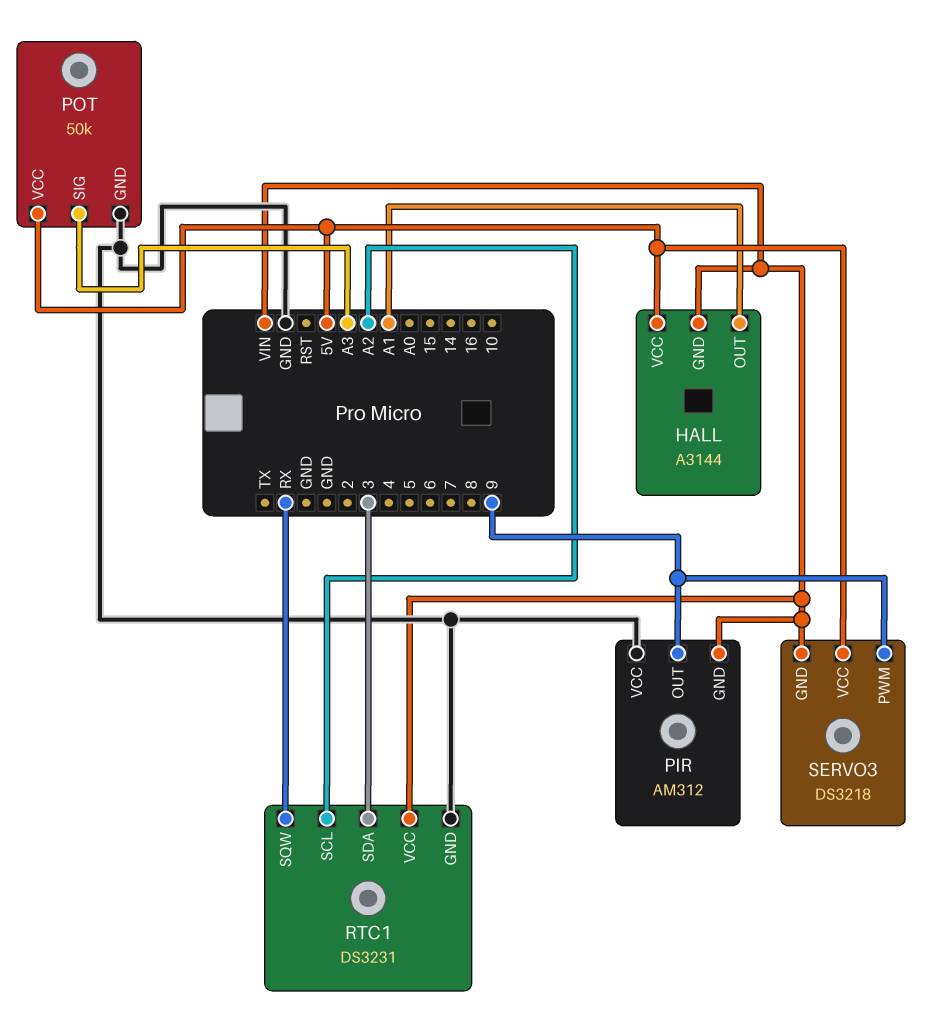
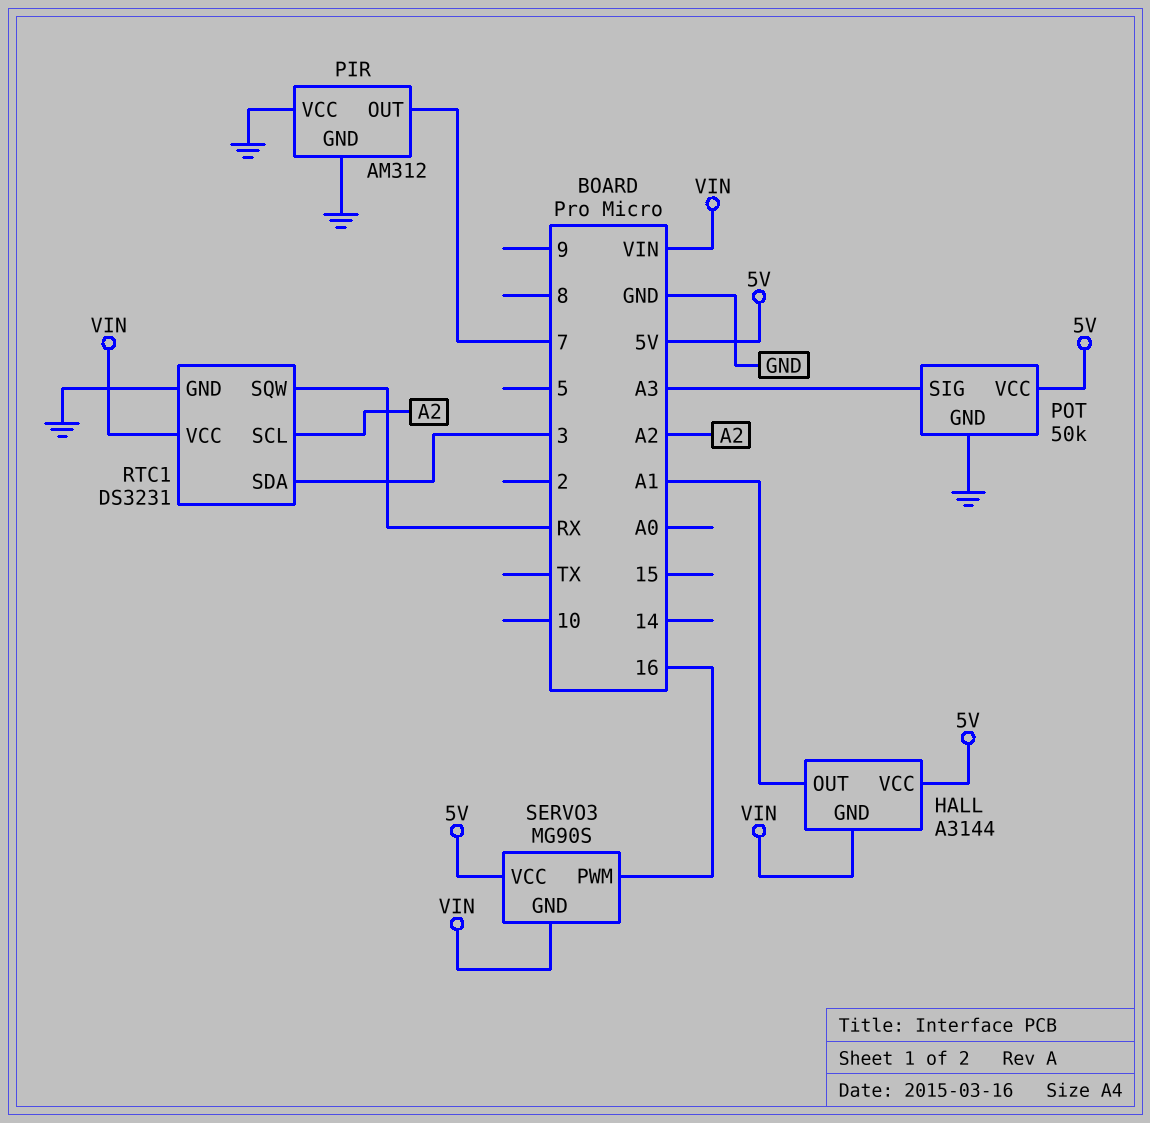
PIR pin GND: VIN -> GND
PIR pin OUT: 9 -> 7
SERVO3: DS3218 -> MG90S
SERVO3 pin PWM: 9 -> 16

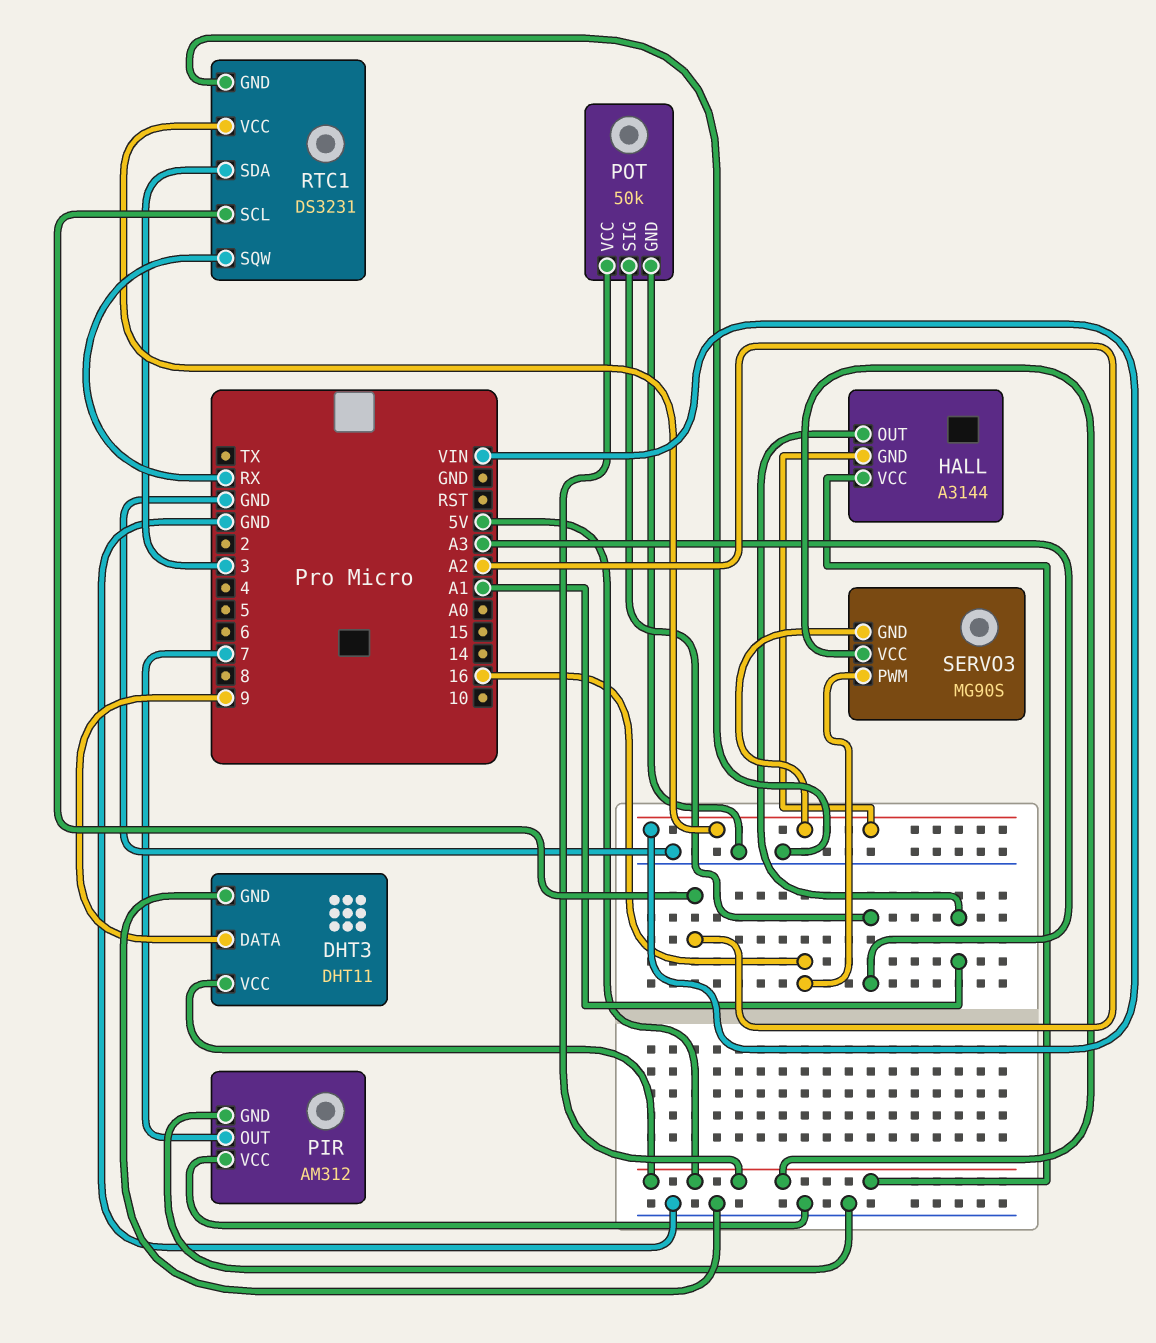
DHT3: none -> DHT11
DHT3 pin DATA: none -> 9
DHT3 pin GND: none -> GND
DHT3 pin VCC: none -> 5V

